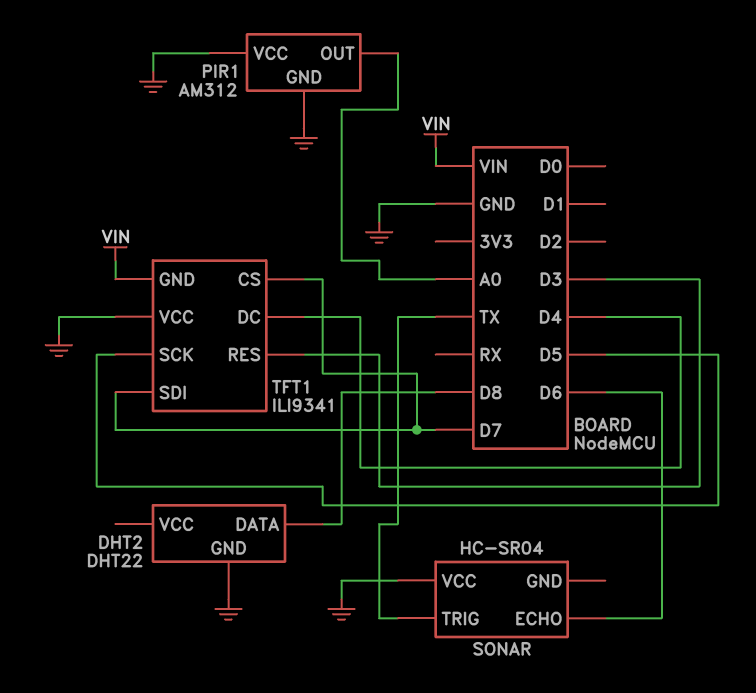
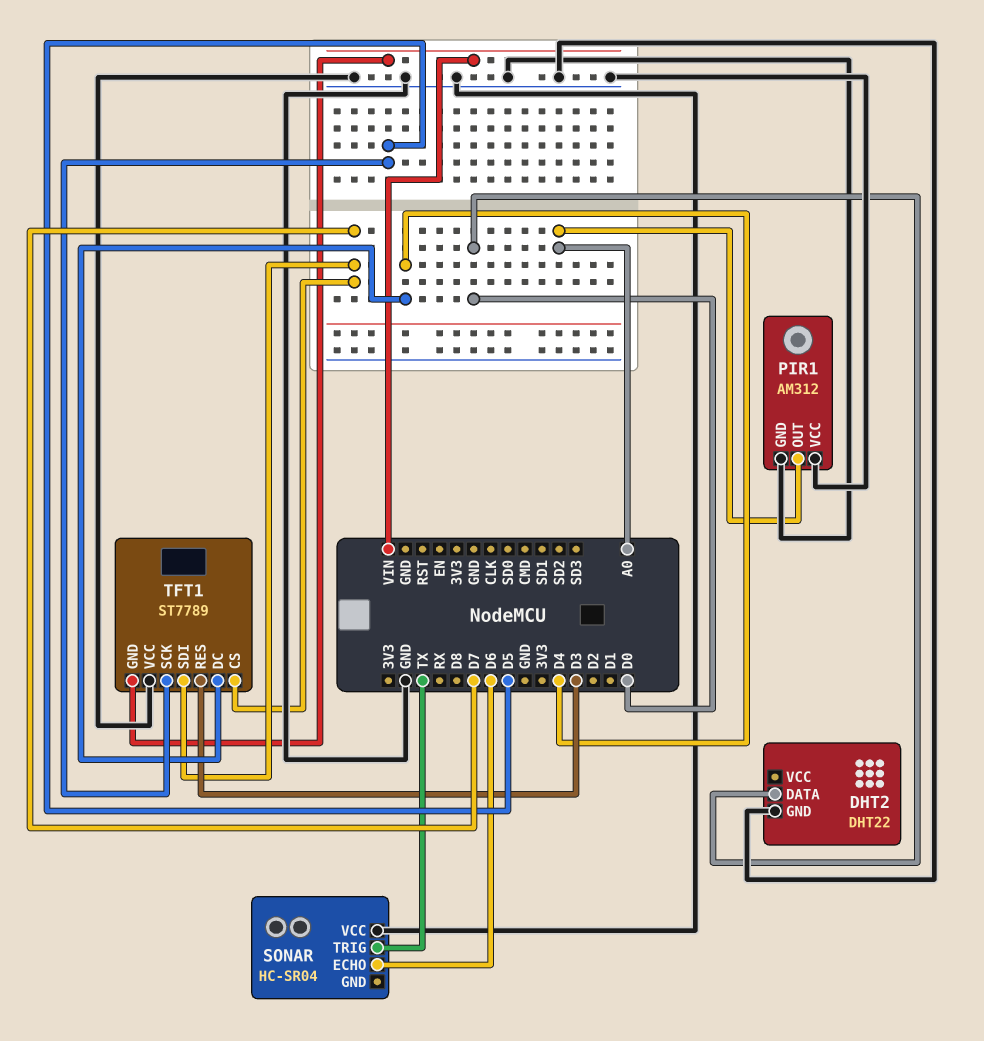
DHT2 pin DATA: D8 -> D0
TFT1: ILI9341 -> ST7789

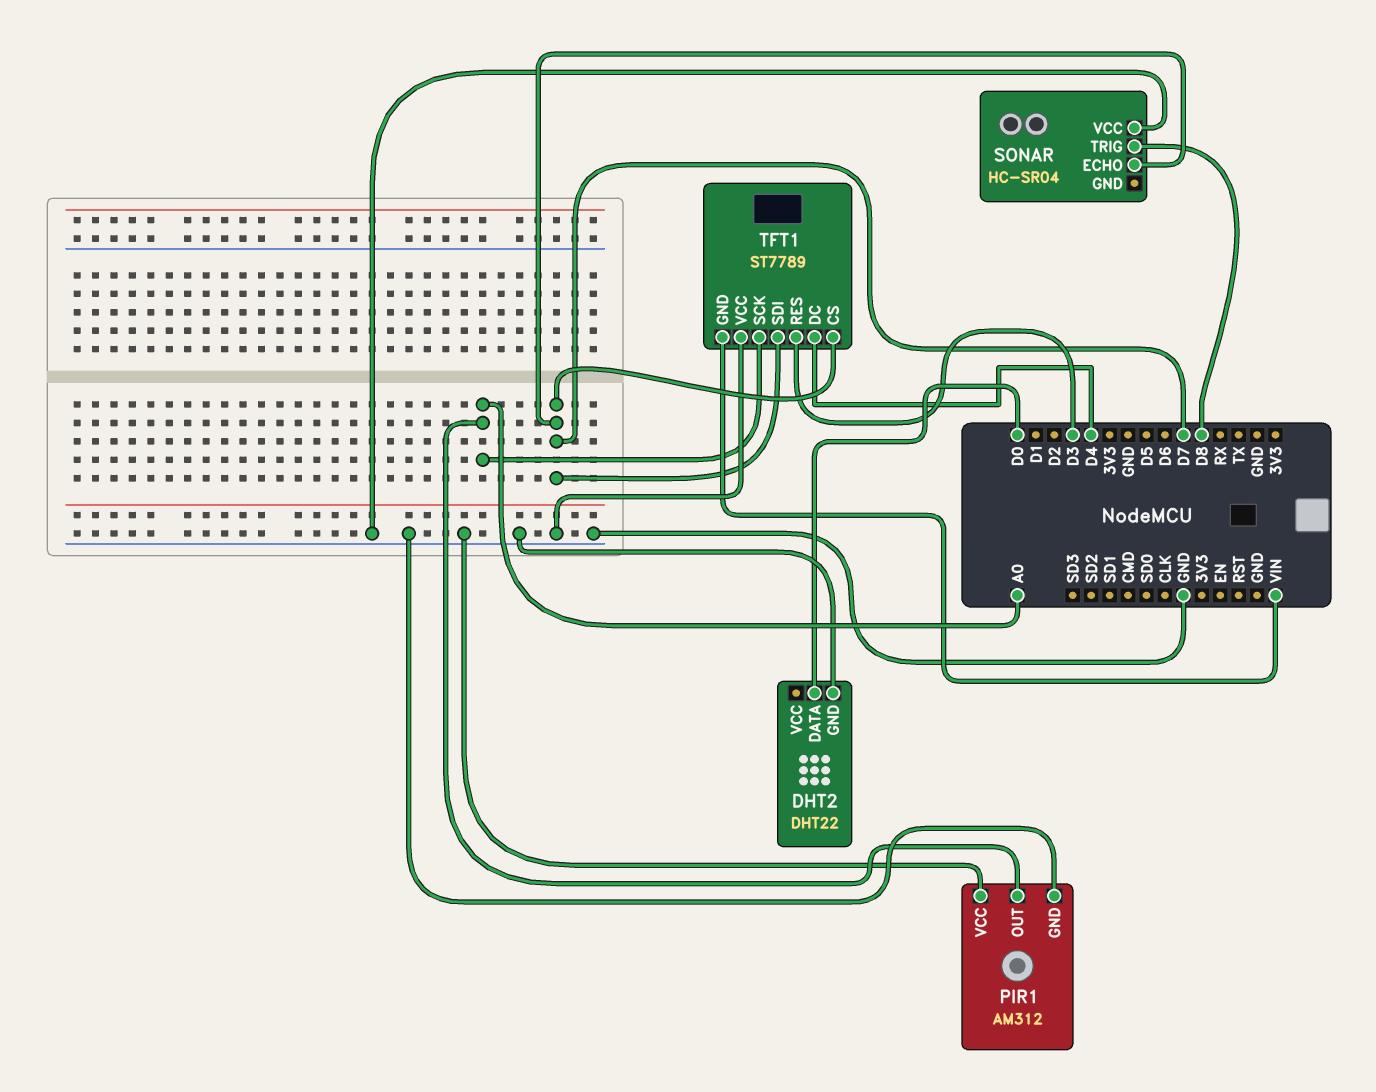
SONAR pin ECHO: D6 -> D7
SONAR pin TRIG: TX -> D8
TFT1 pin SCK: D5 -> A0

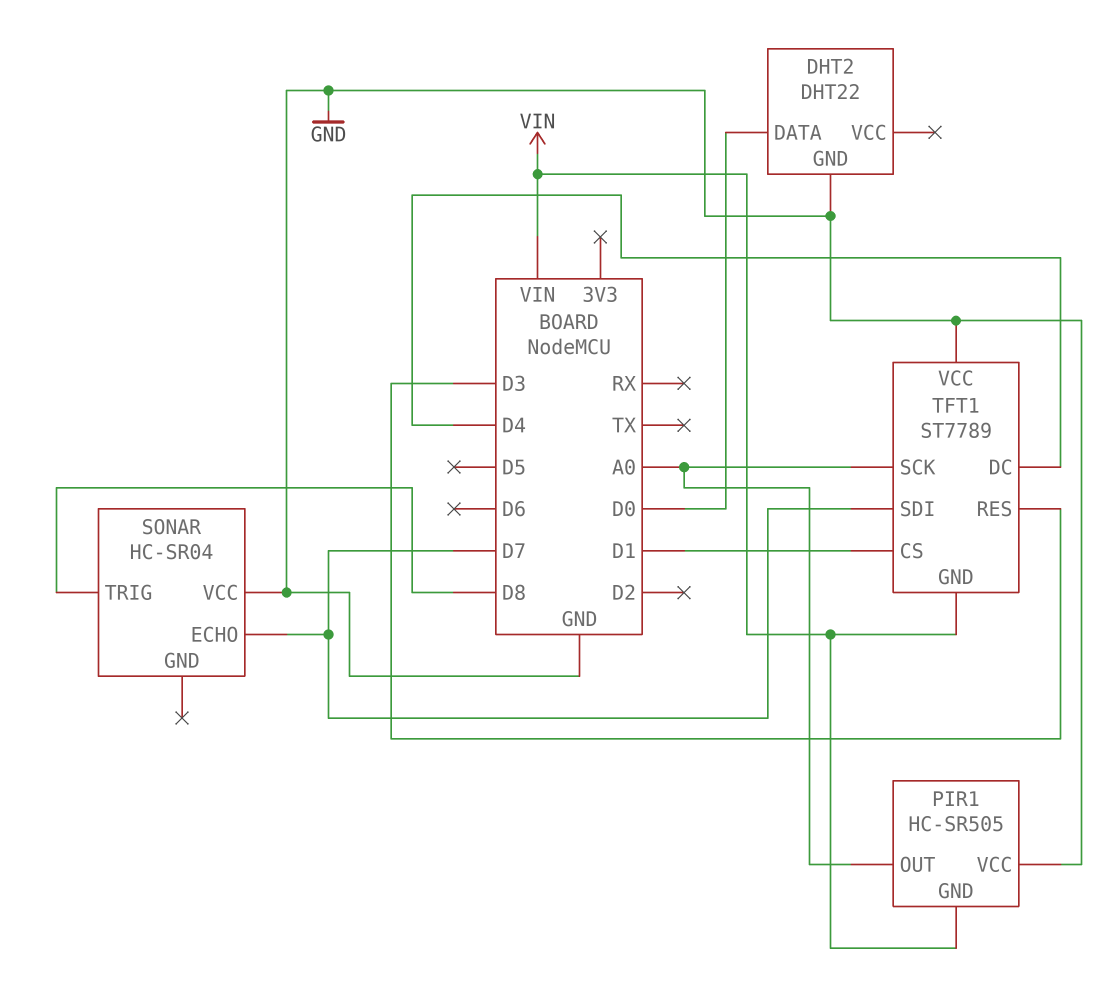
PIR1: AM312 -> HC-SR505
PIR1 pin GND: GND -> VIN
TFT1 pin CS: D7 -> D1

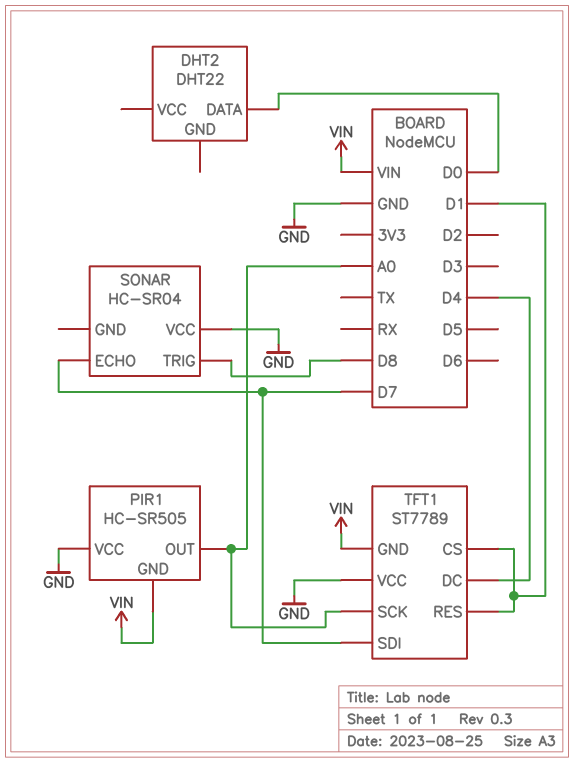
DHT2 pin GND: GND -> none
TFT1 pin RES: D3 -> D1

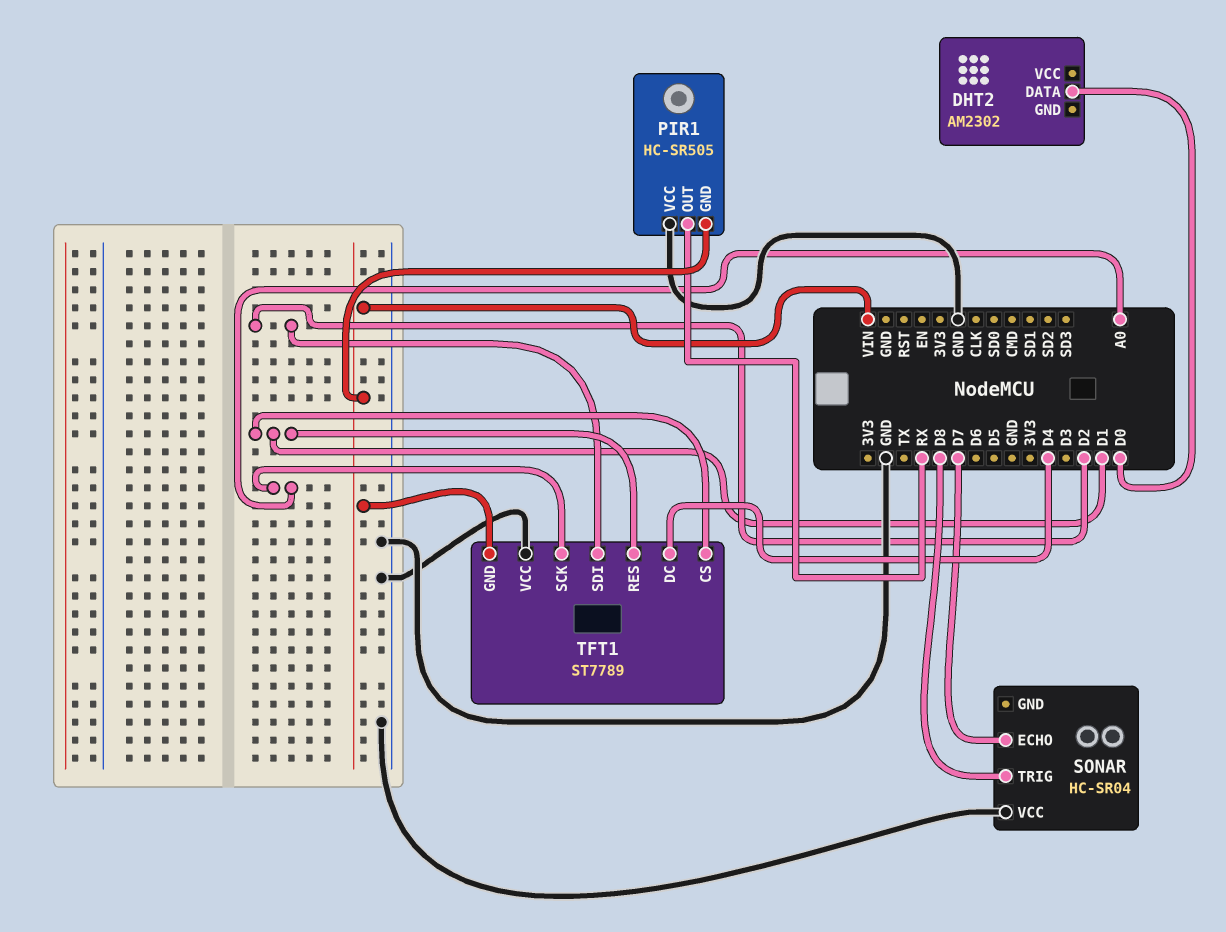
DHT2: DHT22 -> AM2302
PIR1 pin OUT: A0 -> RX
TFT1 pin SDI: D7 -> D2

